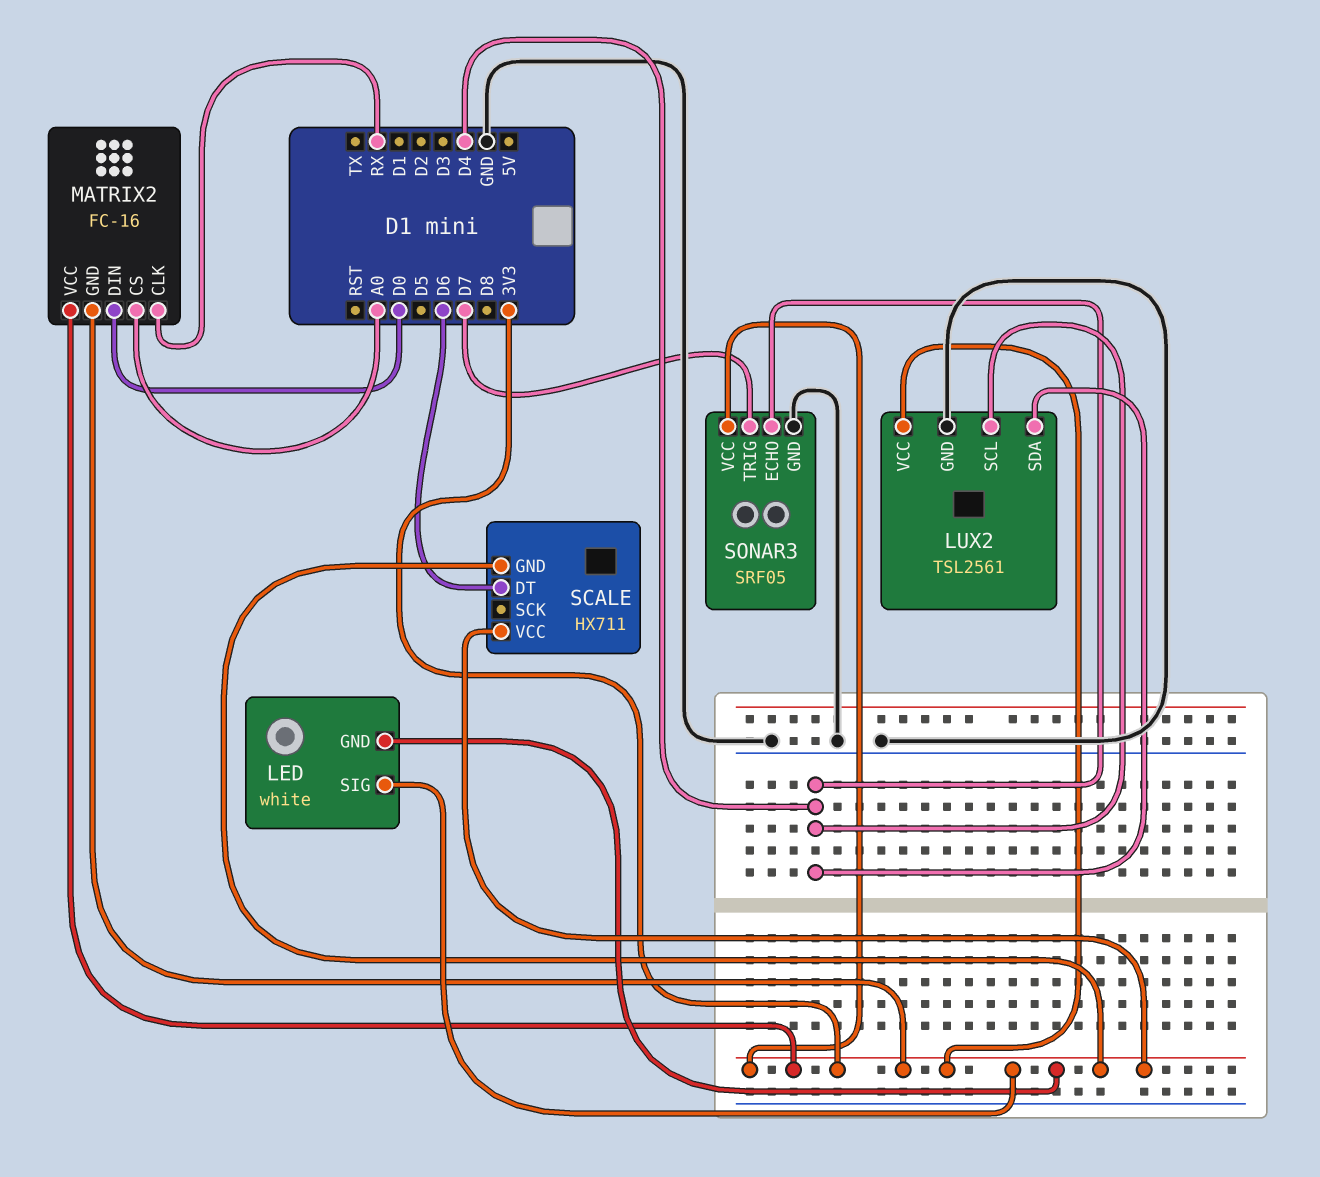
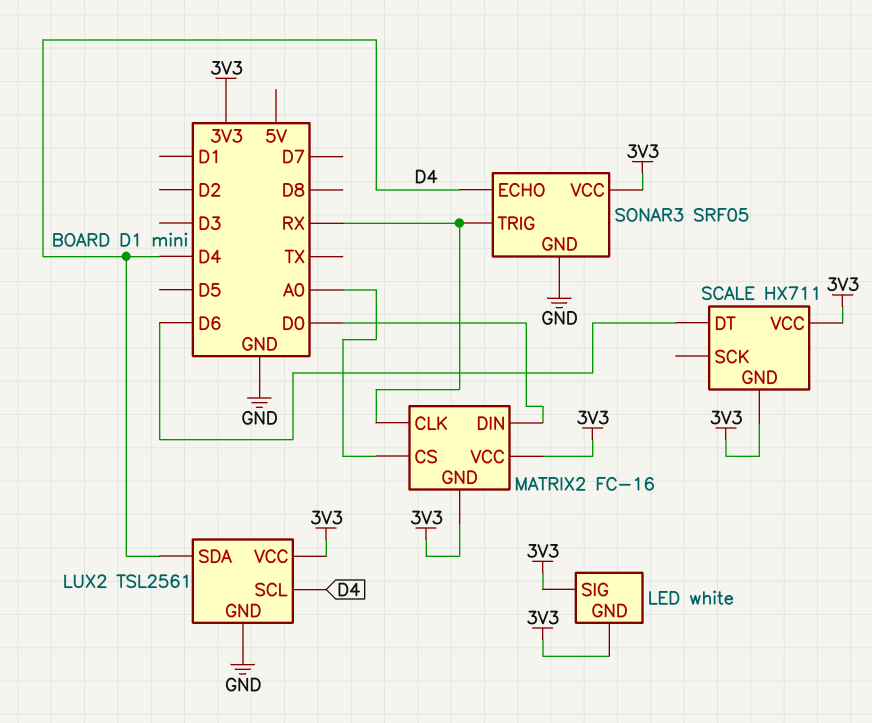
SONAR3 pin TRIG: D7 -> RX

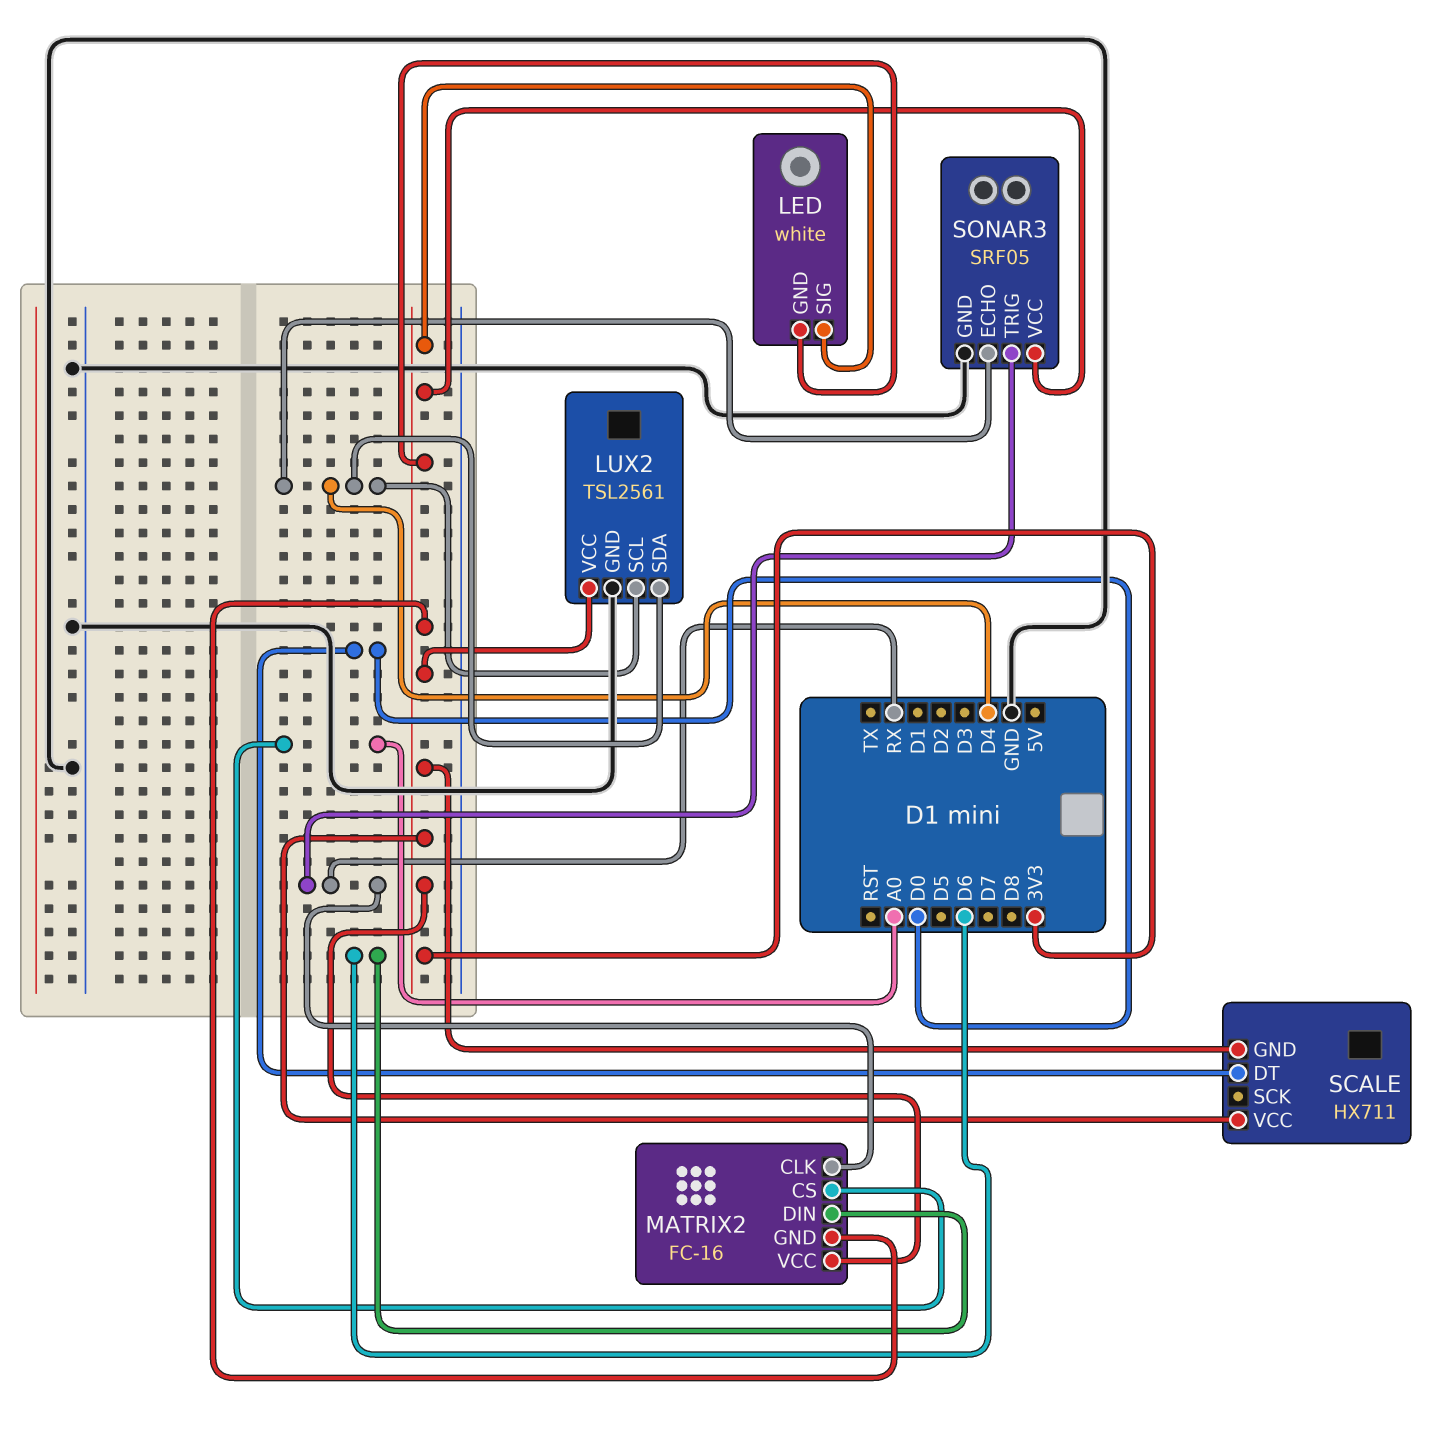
MATRIX2 pin DIN: D0 -> D6
SCALE pin DT: D6 -> D0

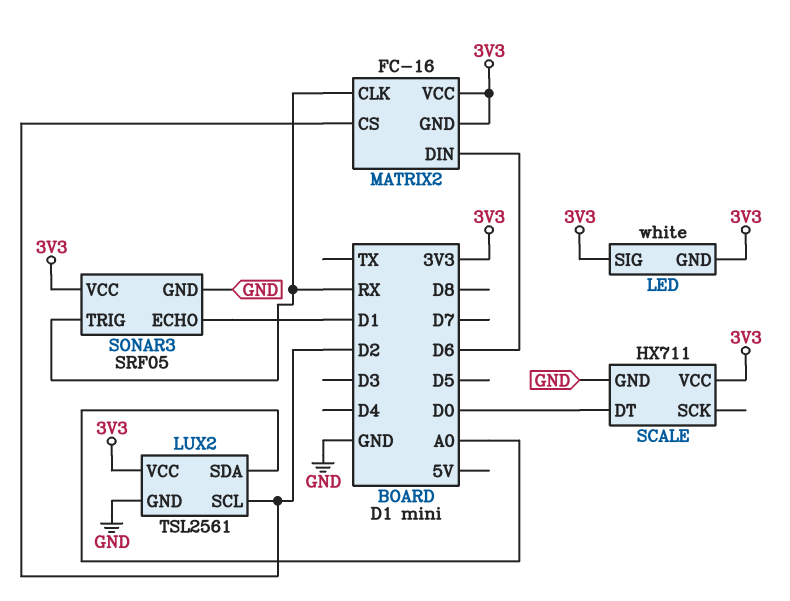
LUX2 pin SCL: D4 -> D2
LUX2 pin SDA: D4 -> A0
MATRIX2 pin CS: A0 -> D2
SCALE pin GND: 3V3 -> GND
SONAR3 pin ECHO: D4 -> D1

